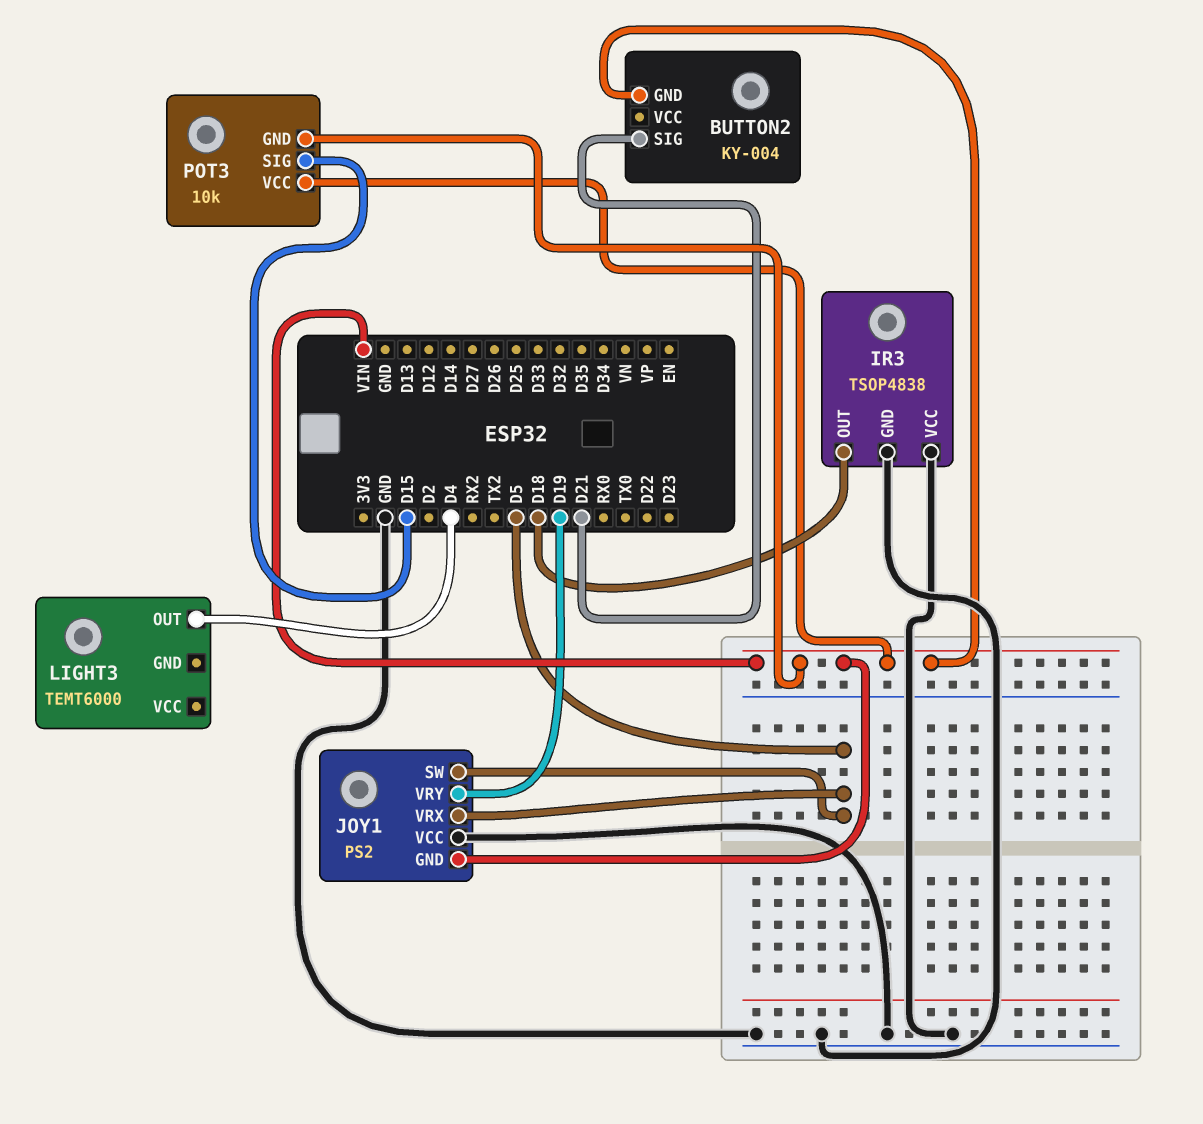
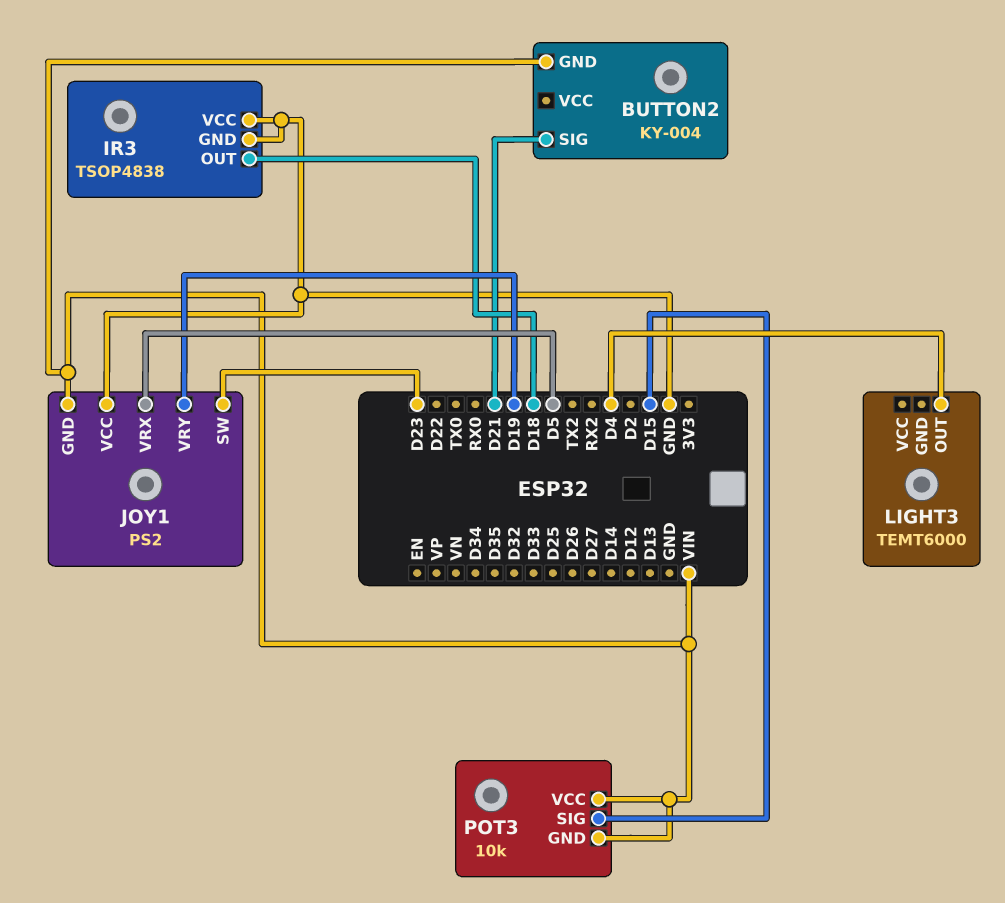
JOY1 pin SW: D5 -> D23

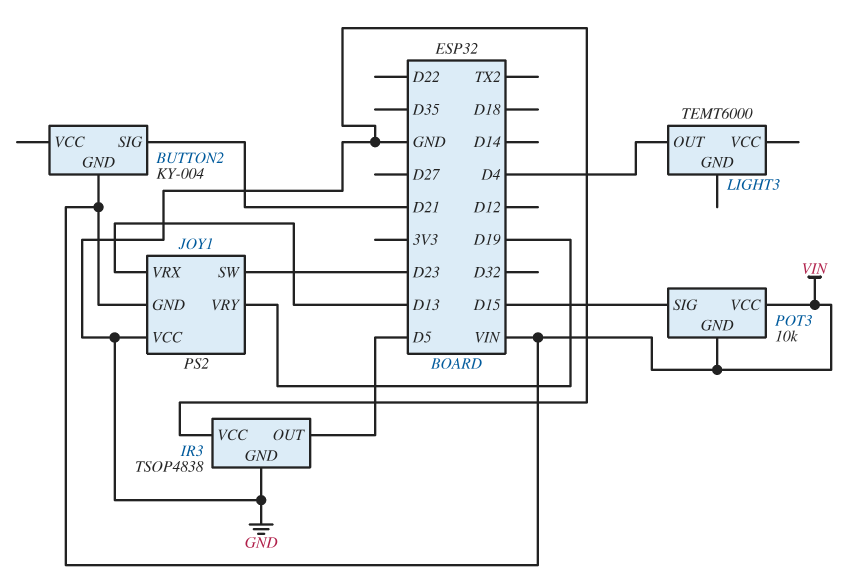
IR3 pin OUT: D18 -> D5
JOY1 pin VRX: D5 -> D13

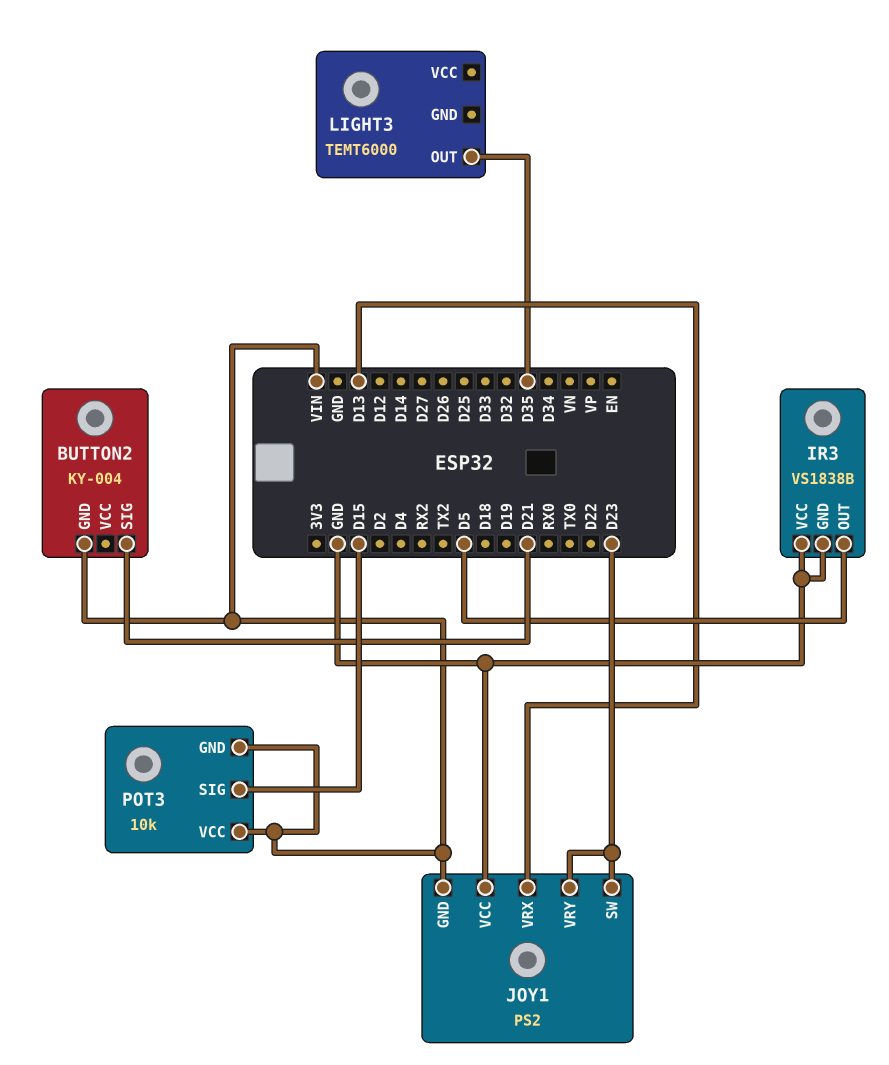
IR3: TSOP4838 -> VS1838B
JOY1 pin VRY: D19 -> D23
LIGHT3 pin OUT: D4 -> D35

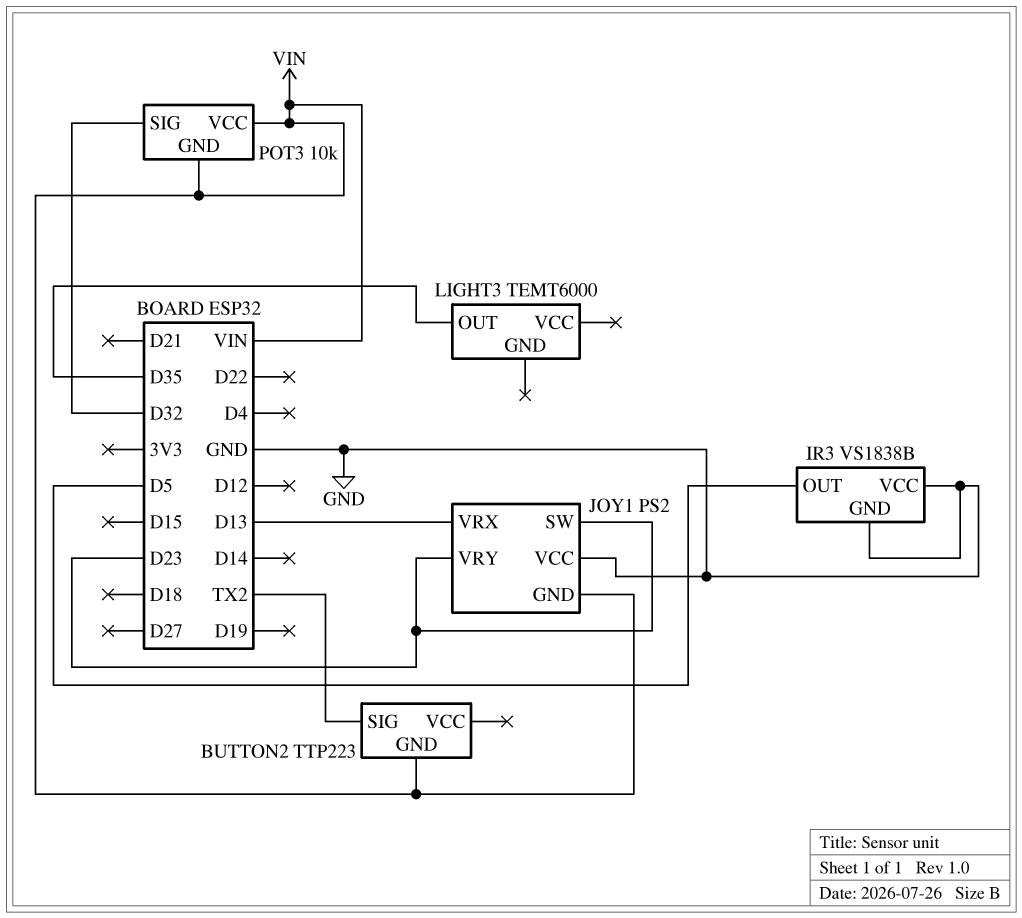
BUTTON2: KY-004 -> TTP223
BUTTON2 pin SIG: D21 -> TX2
POT3 pin SIG: D15 -> D32

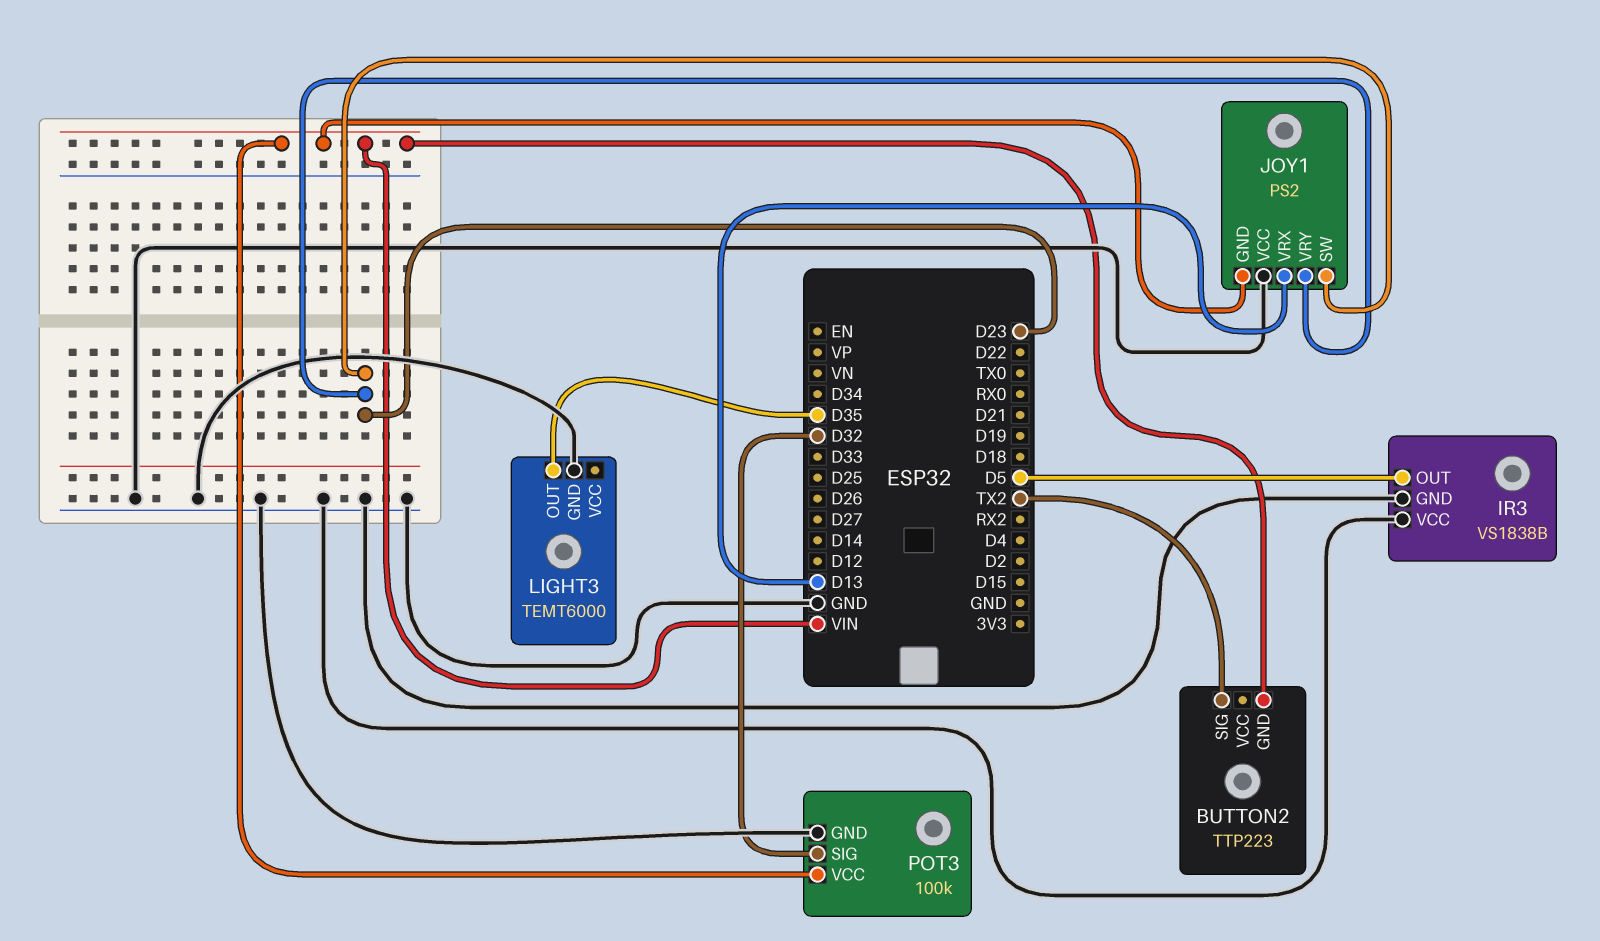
LIGHT3 pin GND: none -> GND
POT3: 10k -> 100k
POT3 pin GND: VIN -> GND

